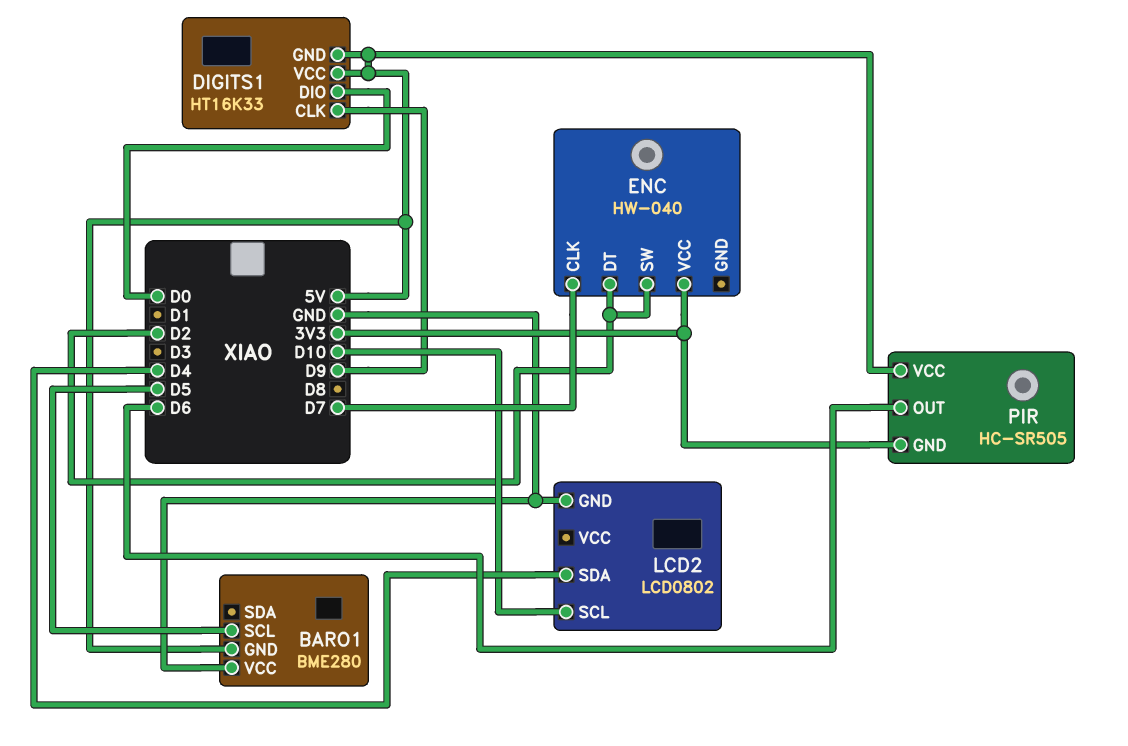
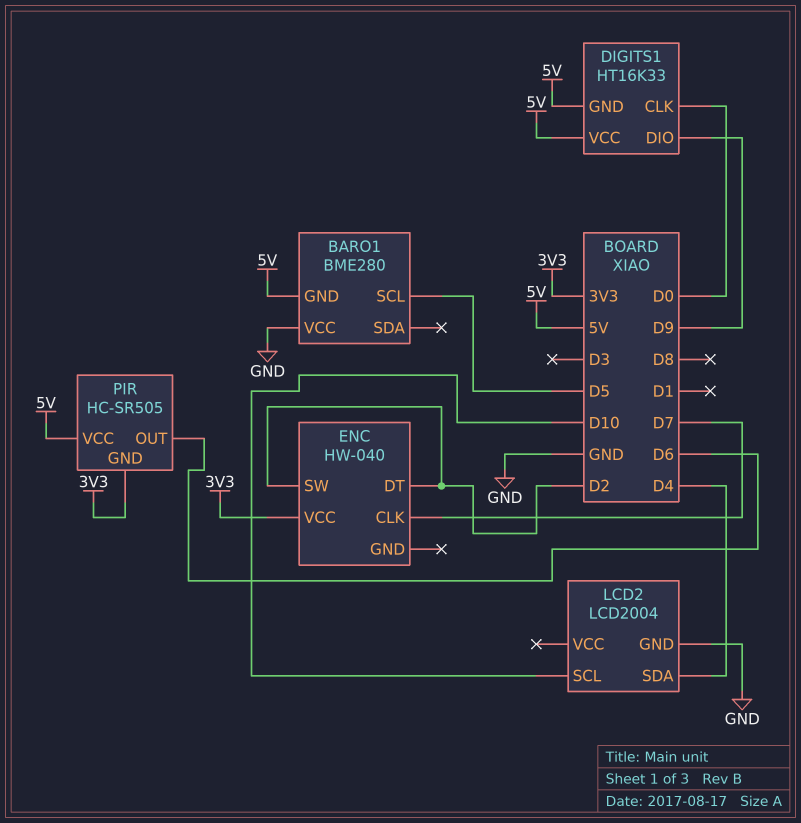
DIGITS1 pin CLK: D9 -> D0
DIGITS1 pin DIO: D0 -> D9
LCD2: LCD0802 -> LCD2004

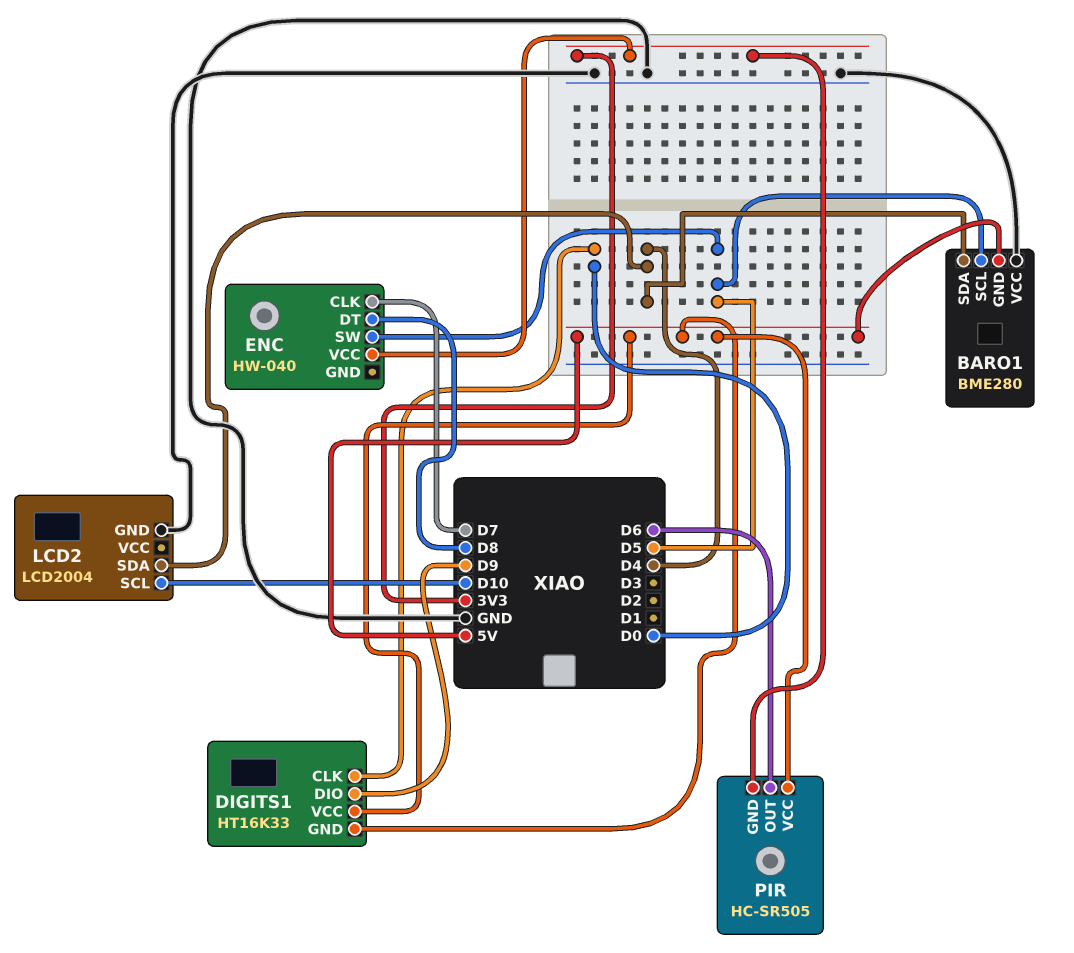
BARO1 pin SDA: none -> D4
ENC pin DT: D2 -> D8
ENC pin SW: D2 -> D5

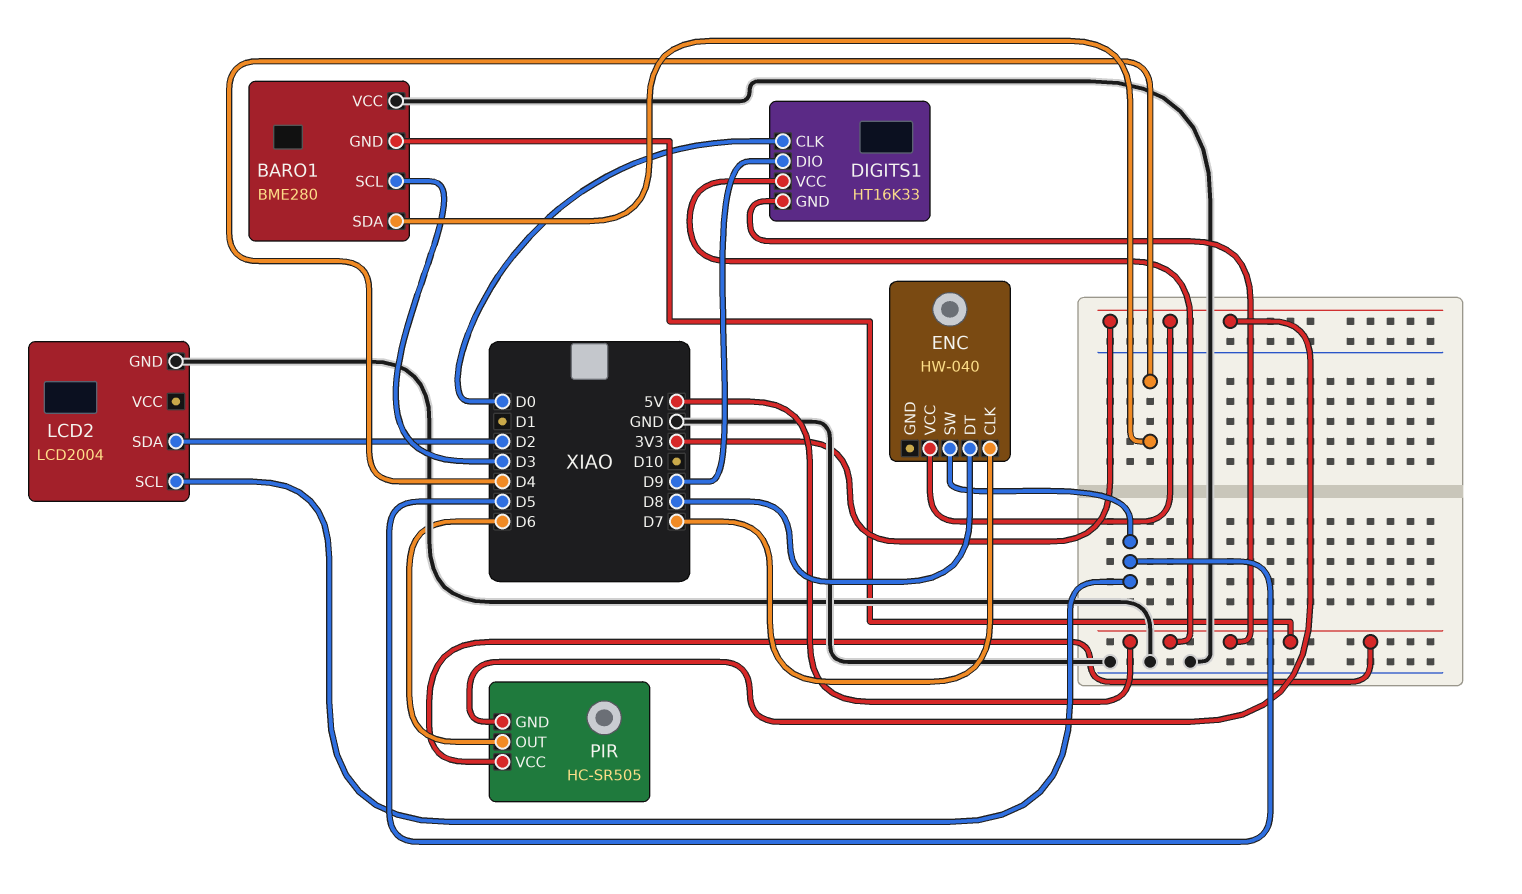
BARO1 pin SCL: D5 -> D3
LCD2 pin SCL: D10 -> D5
LCD2 pin SDA: D4 -> D2

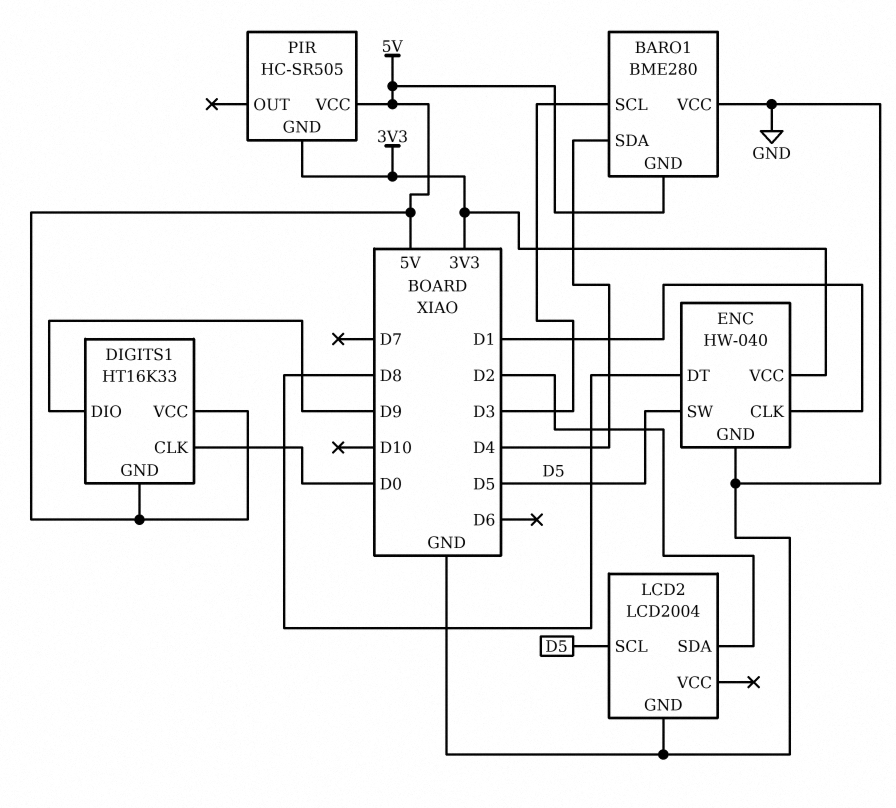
ENC pin CLK: D7 -> D1
ENC pin GND: none -> GND
PIR pin OUT: D6 -> none

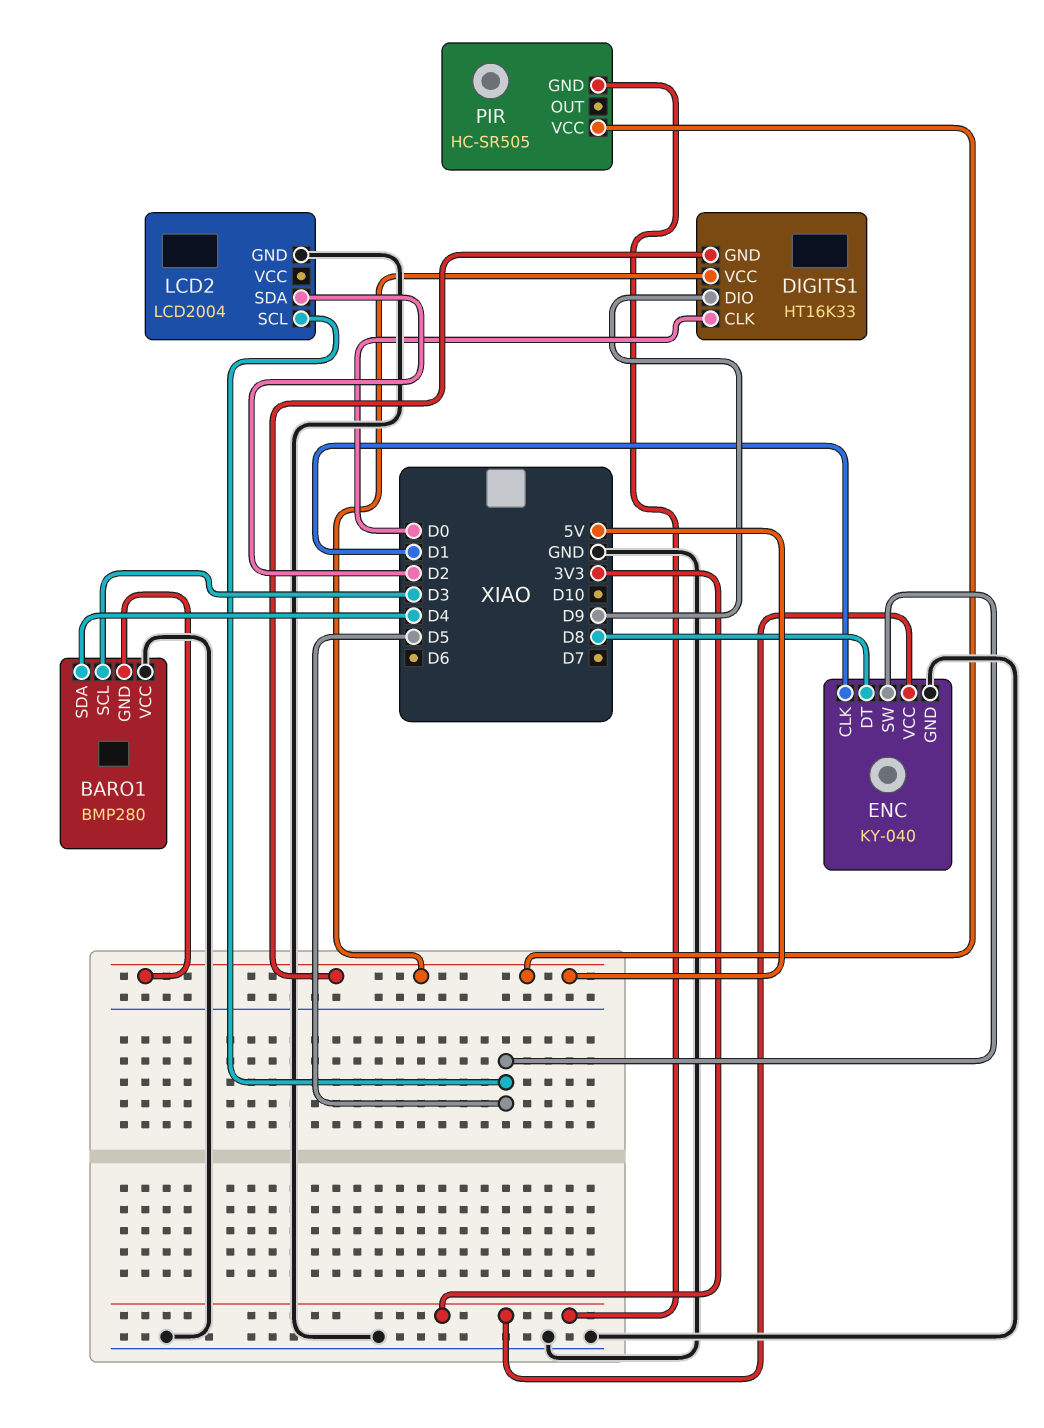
BARO1: BME280 -> BMP280
ENC: HW-040 -> KY-040

